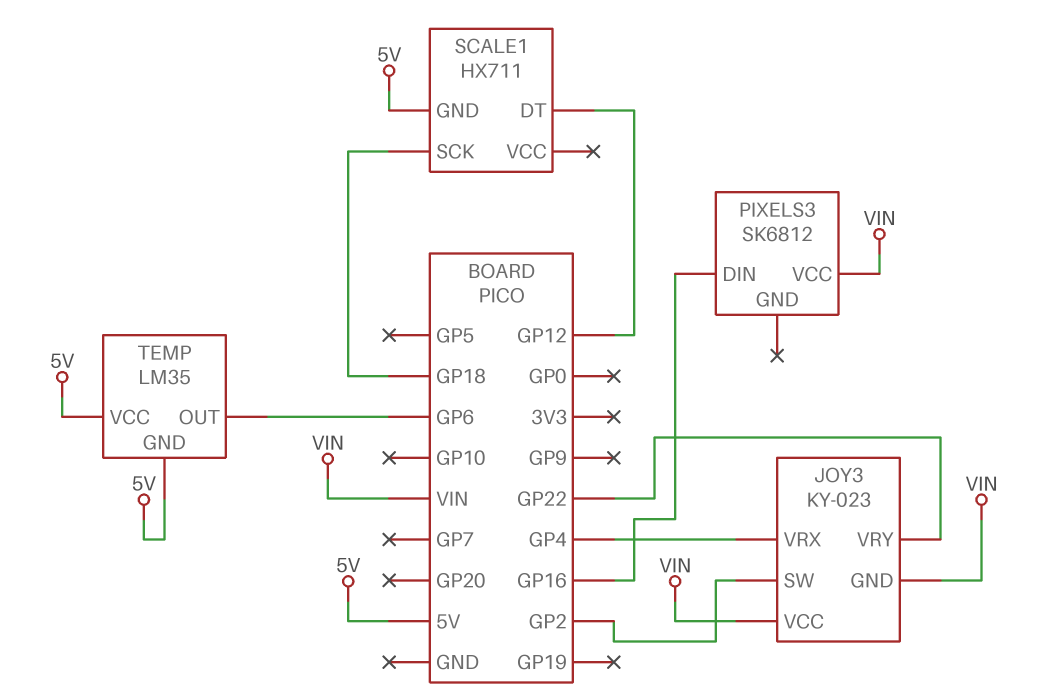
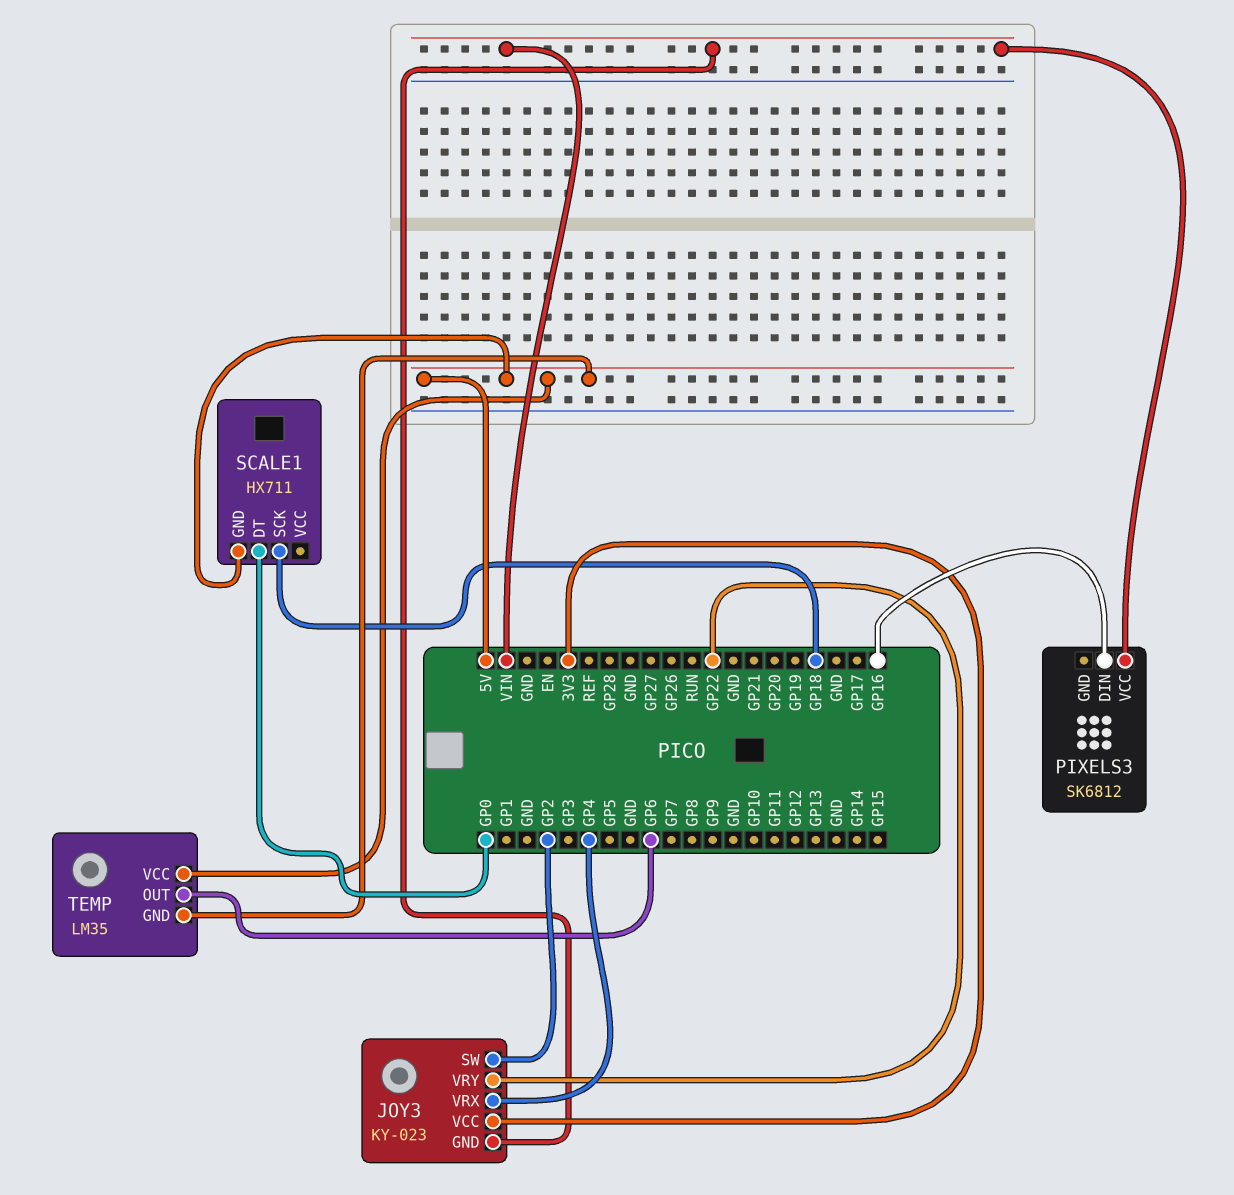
JOY3 pin VCC: VIN -> 3V3
SCALE1 pin DT: GP12 -> GP0

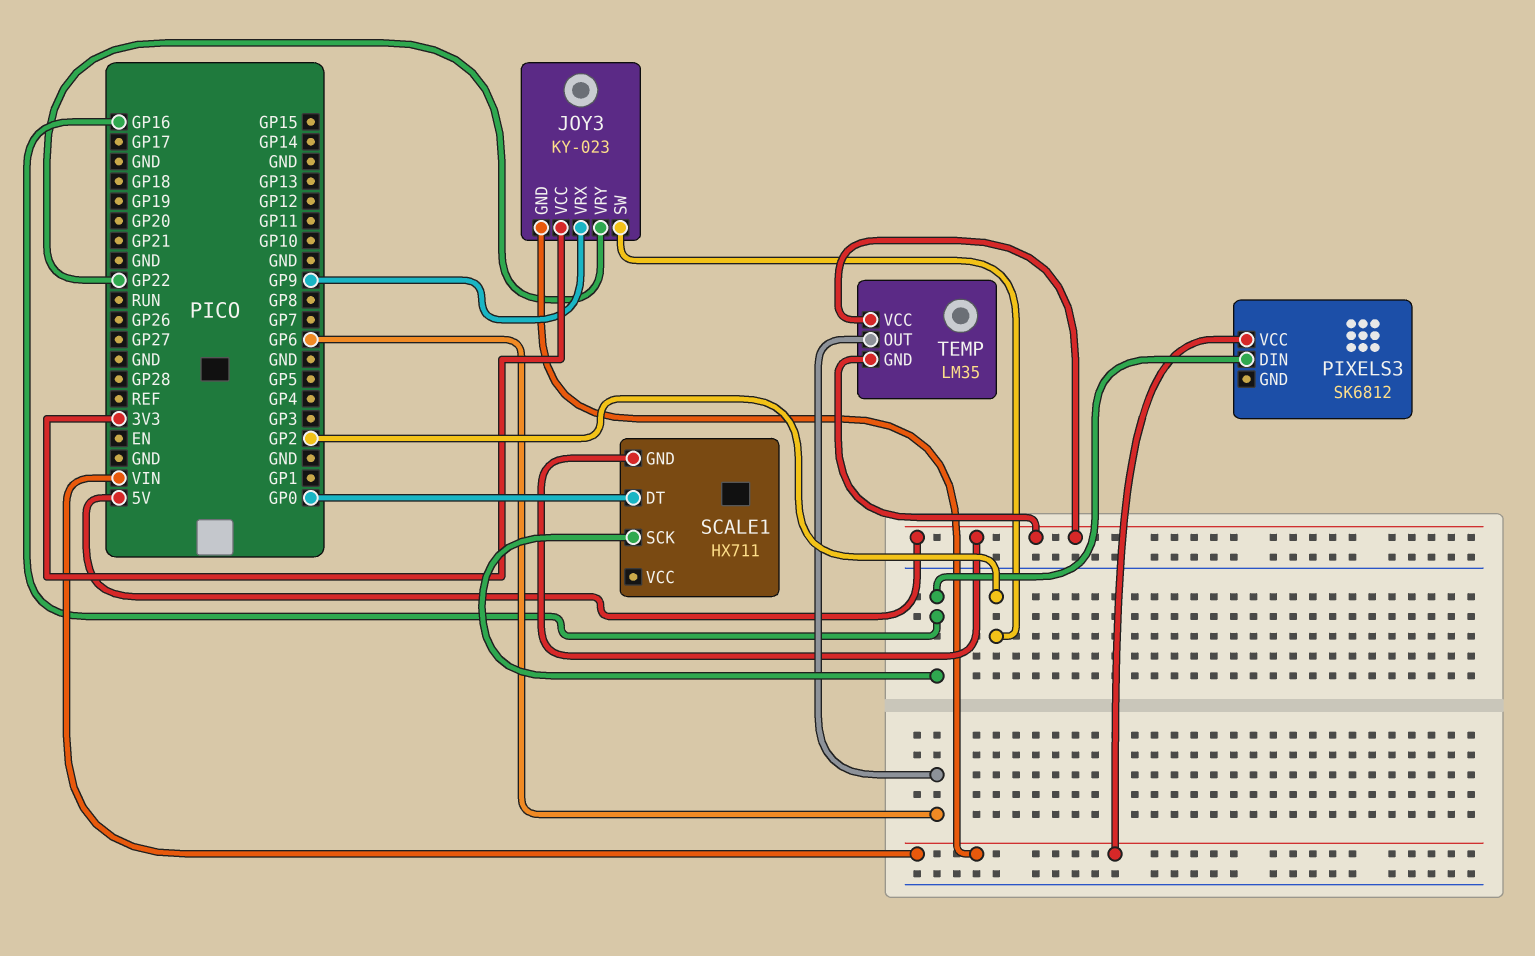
JOY3 pin VRX: GP4 -> GP9
SCALE1 pin SCK: GP18 -> GP16

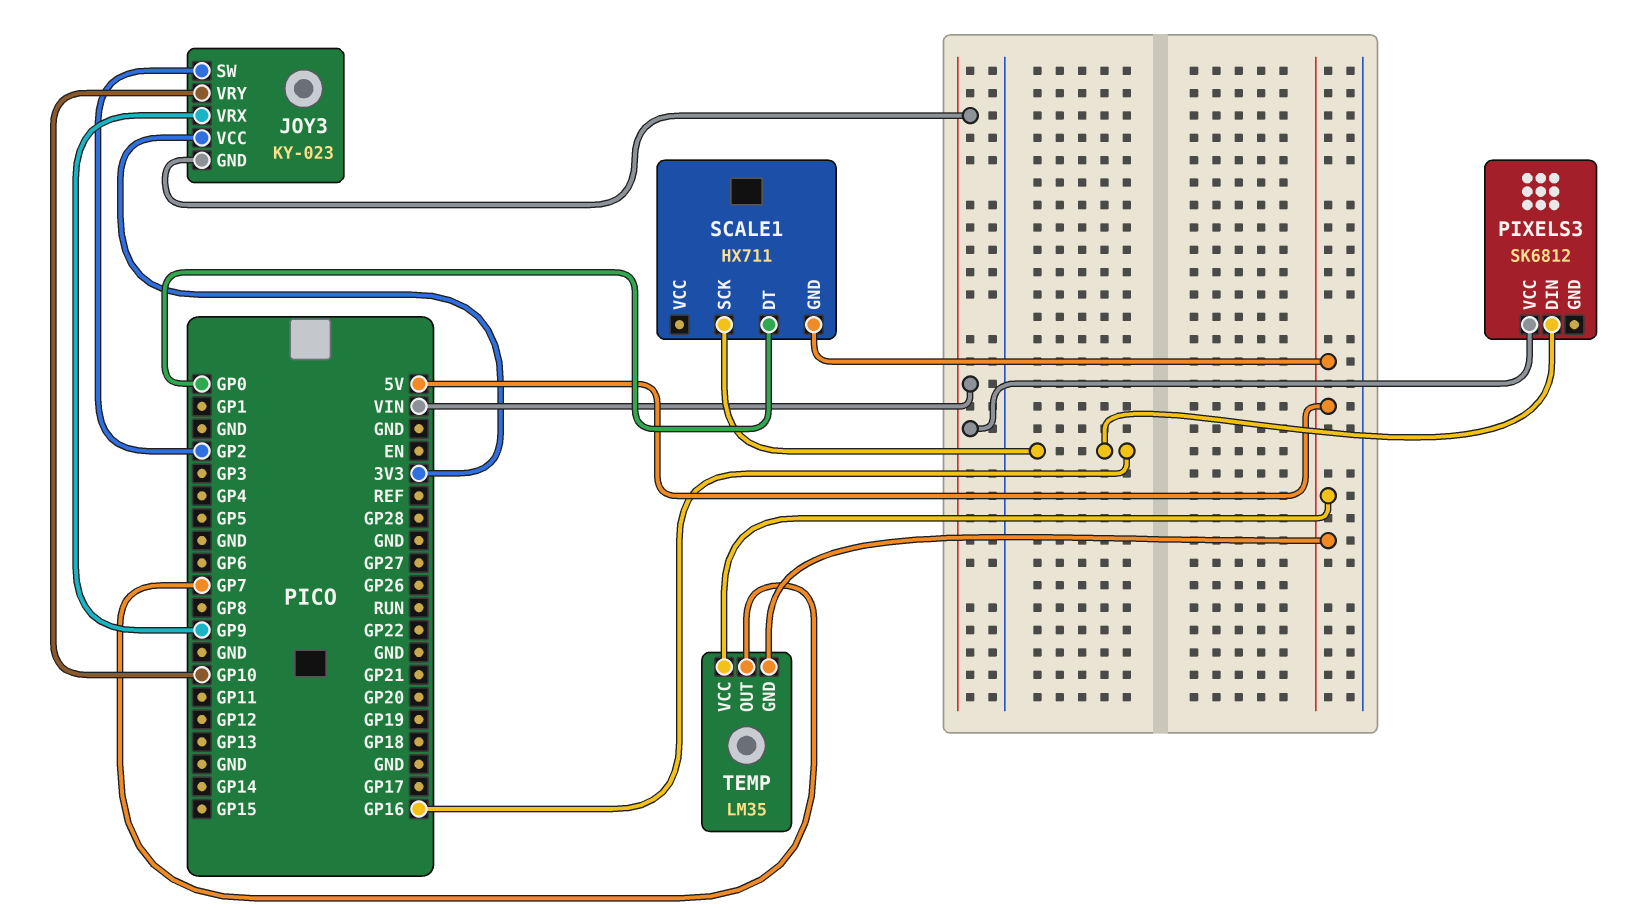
JOY3 pin VRY: GP22 -> GP10
TEMP pin OUT: GP6 -> GP7

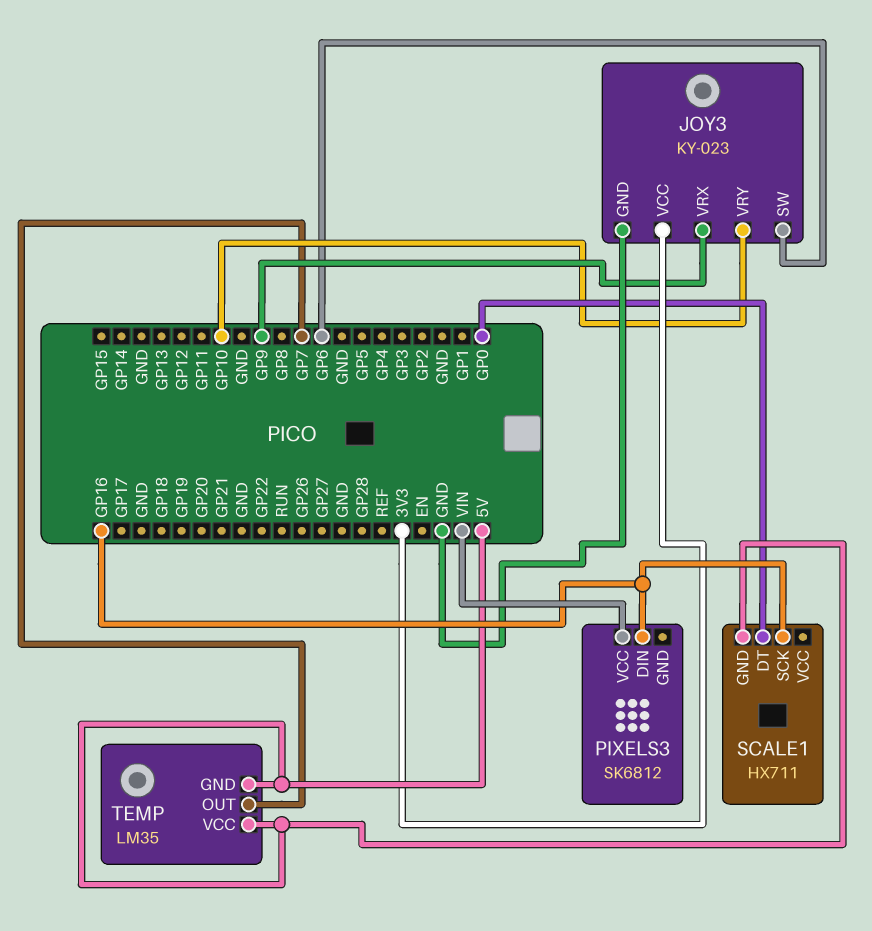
JOY3 pin GND: VIN -> GND
JOY3 pin SW: GP2 -> GP6

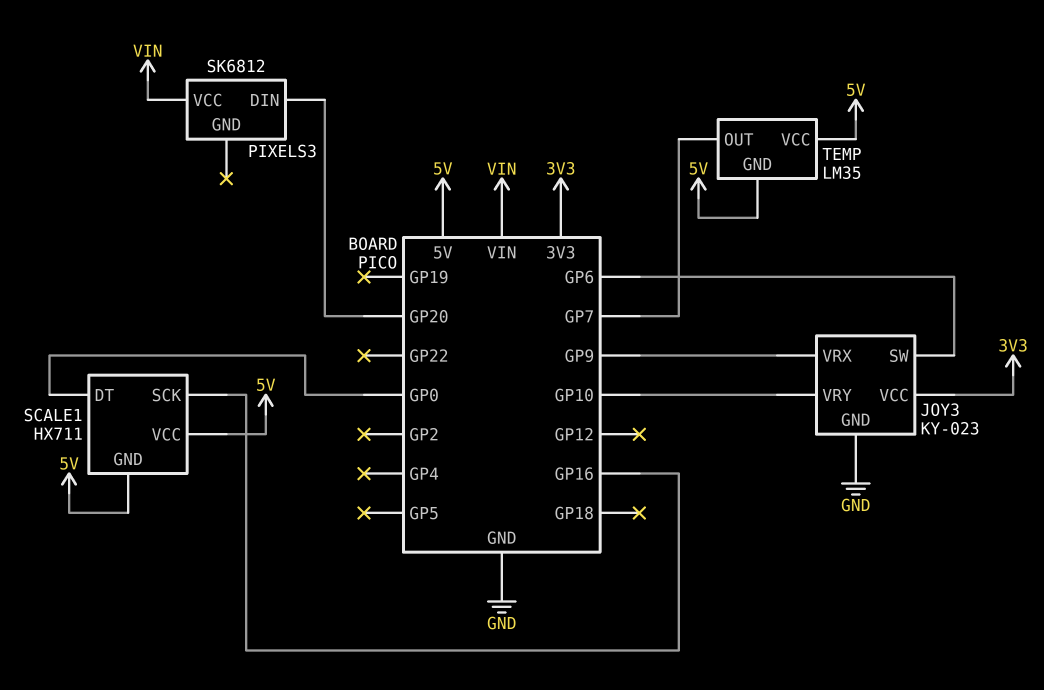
PIXELS3 pin DIN: GP16 -> GP20
SCALE1 pin VCC: none -> 5V

